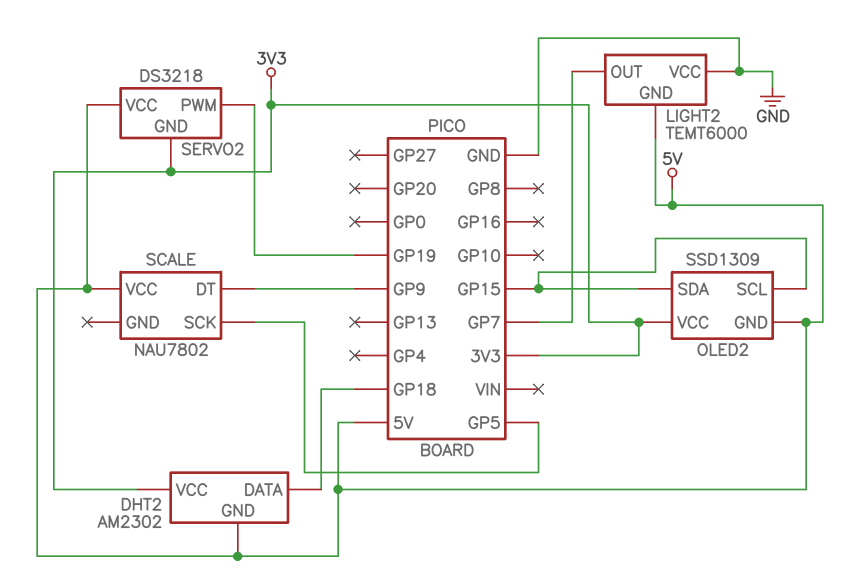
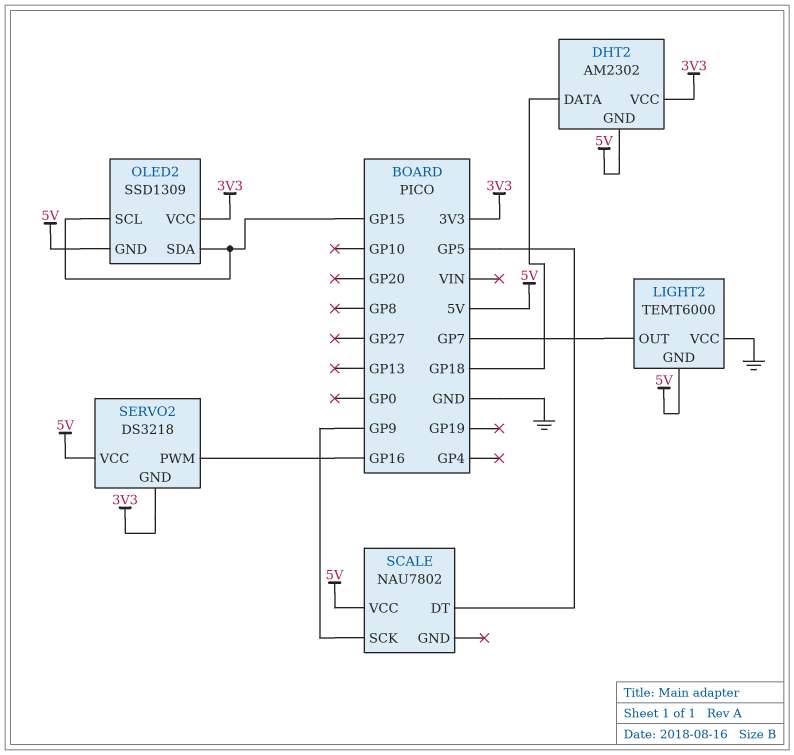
SCALE pin DT: GP9 -> GP5
SCALE pin SCK: GP5 -> GP9
SERVO2 pin PWM: GP19 -> GP16

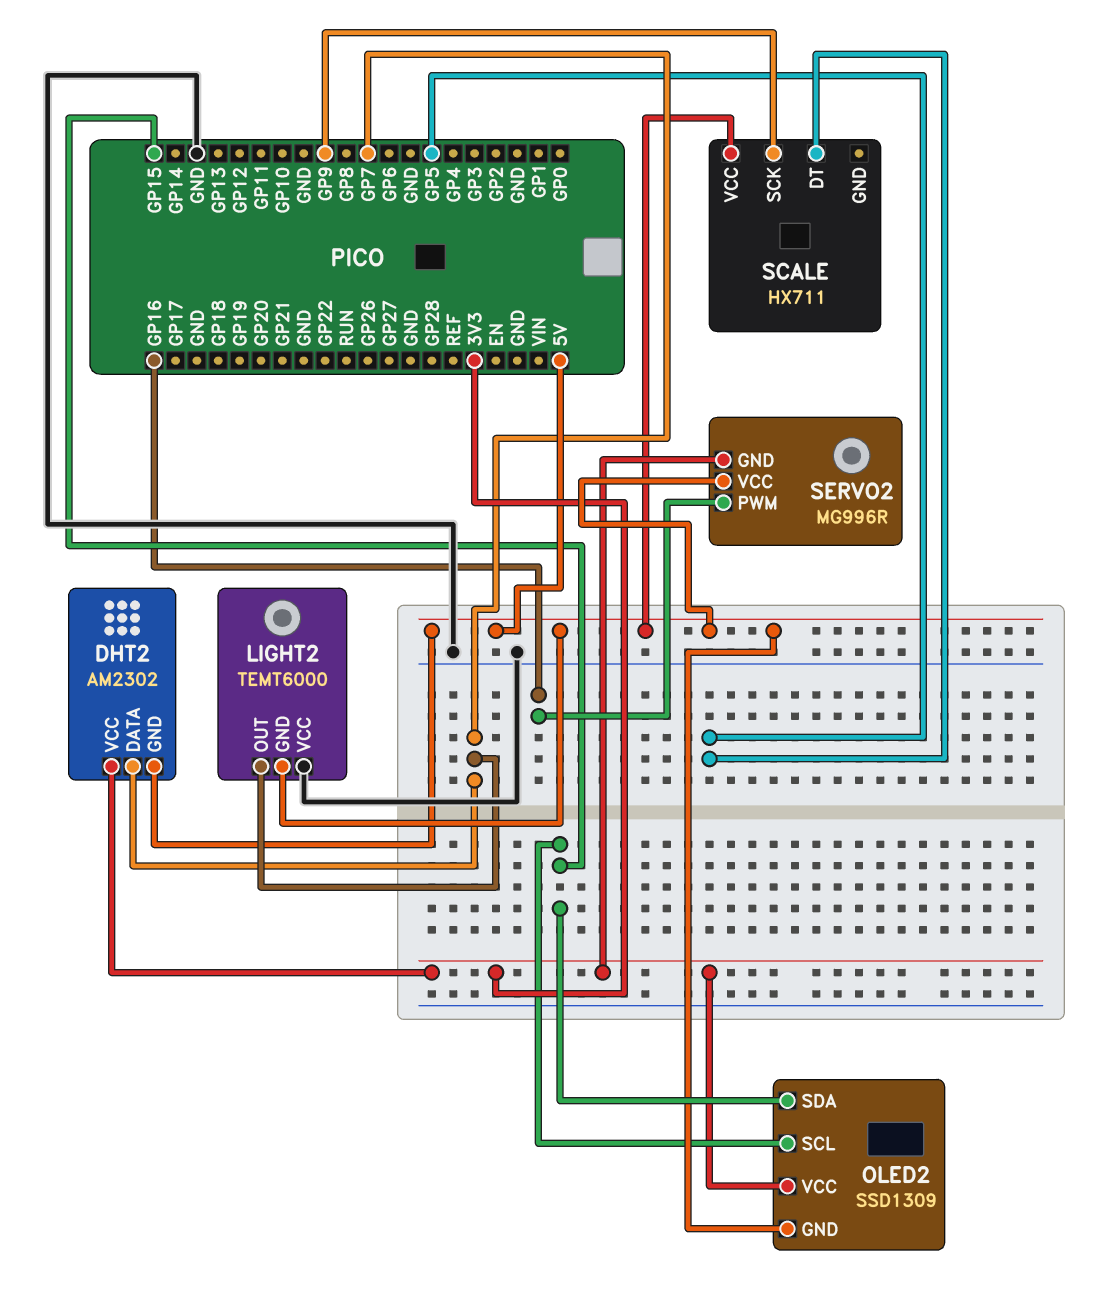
DHT2 pin DATA: GP18 -> GP7
SCALE: NAU7802 -> HX711
SERVO2: DS3218 -> MG996R

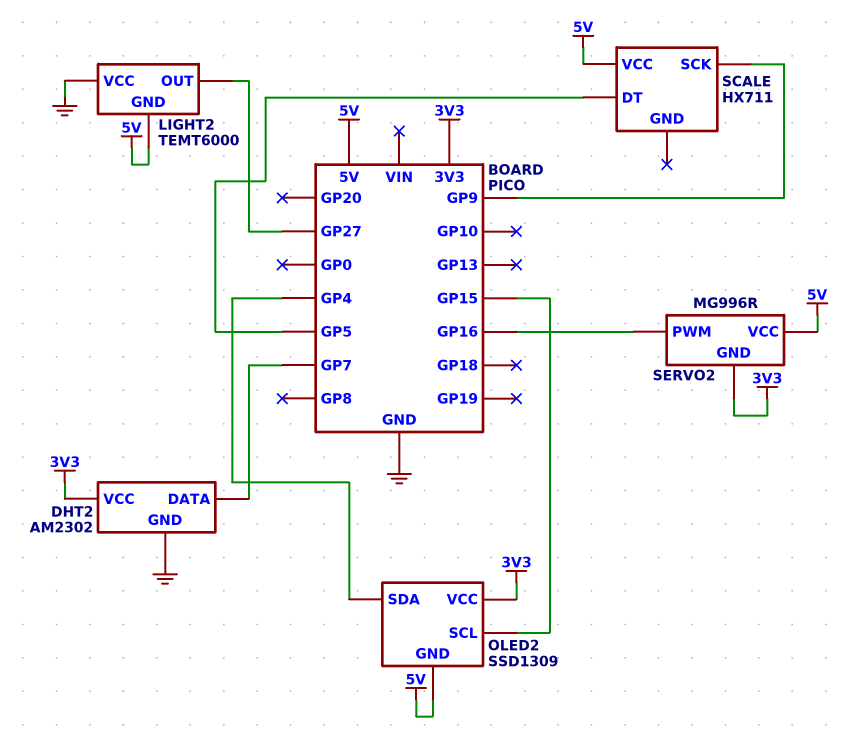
DHT2 pin GND: 5V -> GND
LIGHT2 pin OUT: GP7 -> GP27
OLED2 pin SDA: GP15 -> GP4

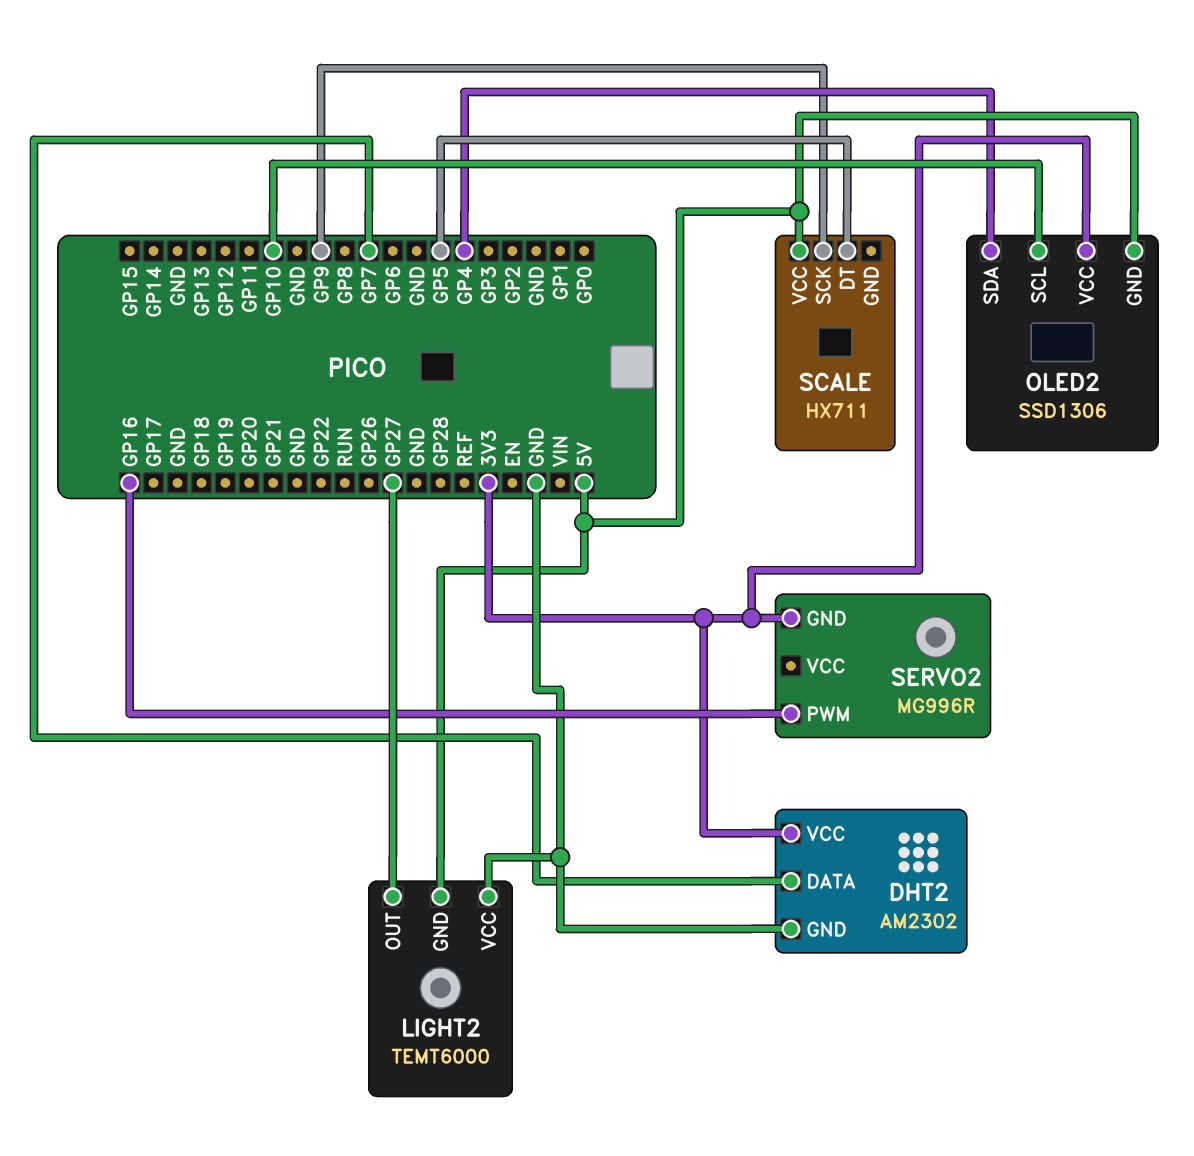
OLED2: SSD1309 -> SSD1306
OLED2 pin SCL: GP15 -> GP10
SERVO2 pin VCC: 5V -> none

